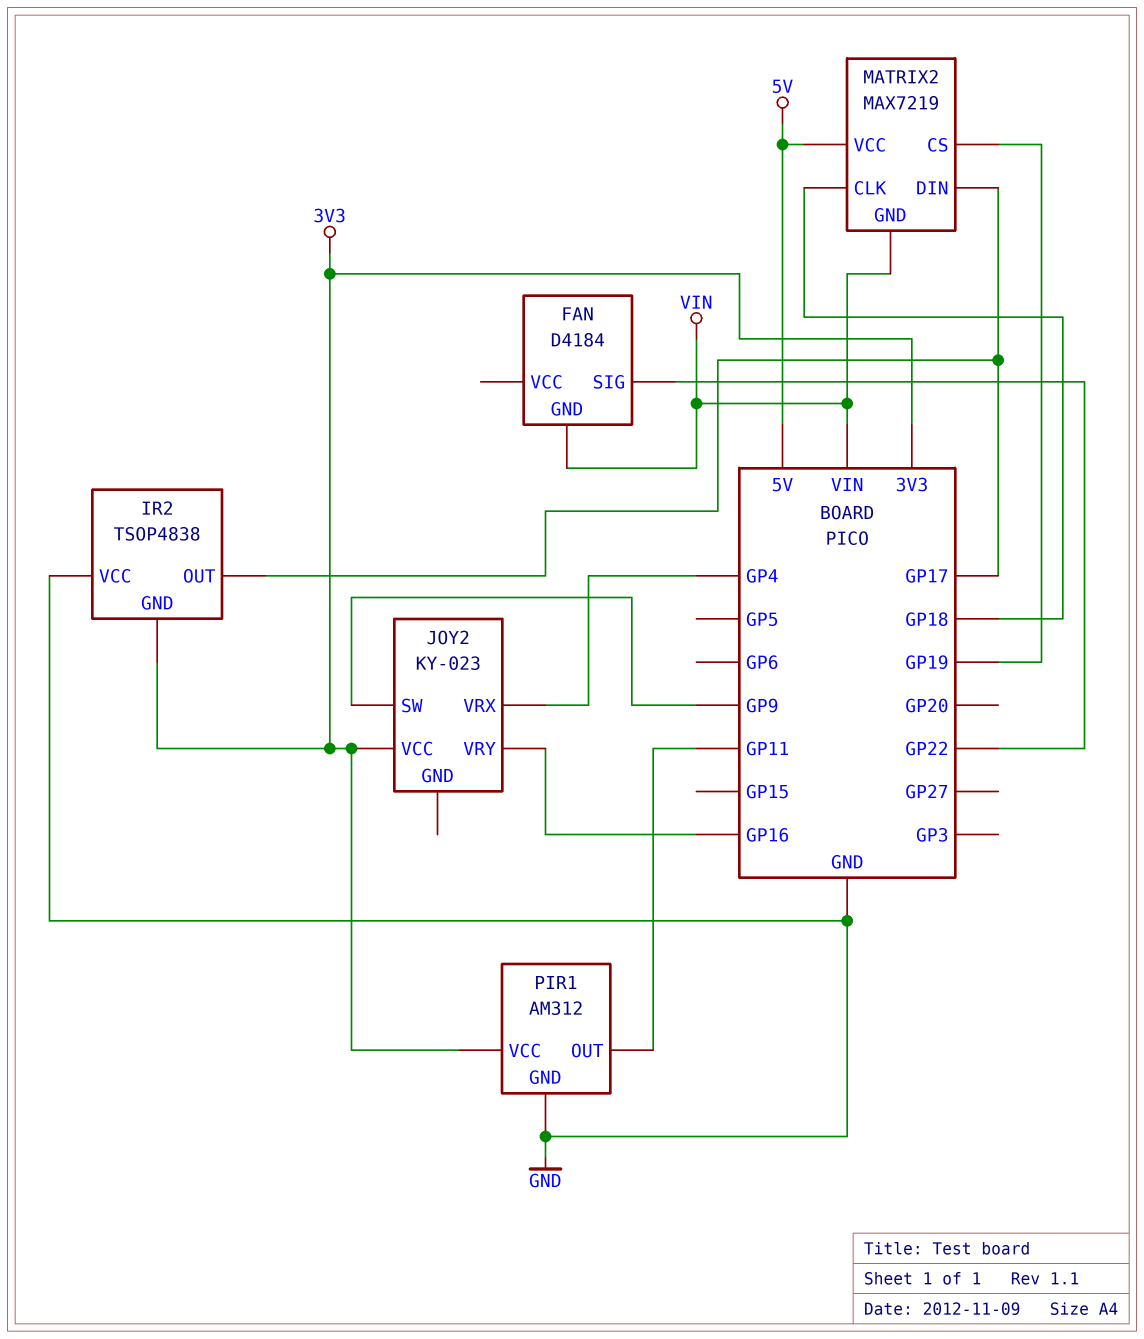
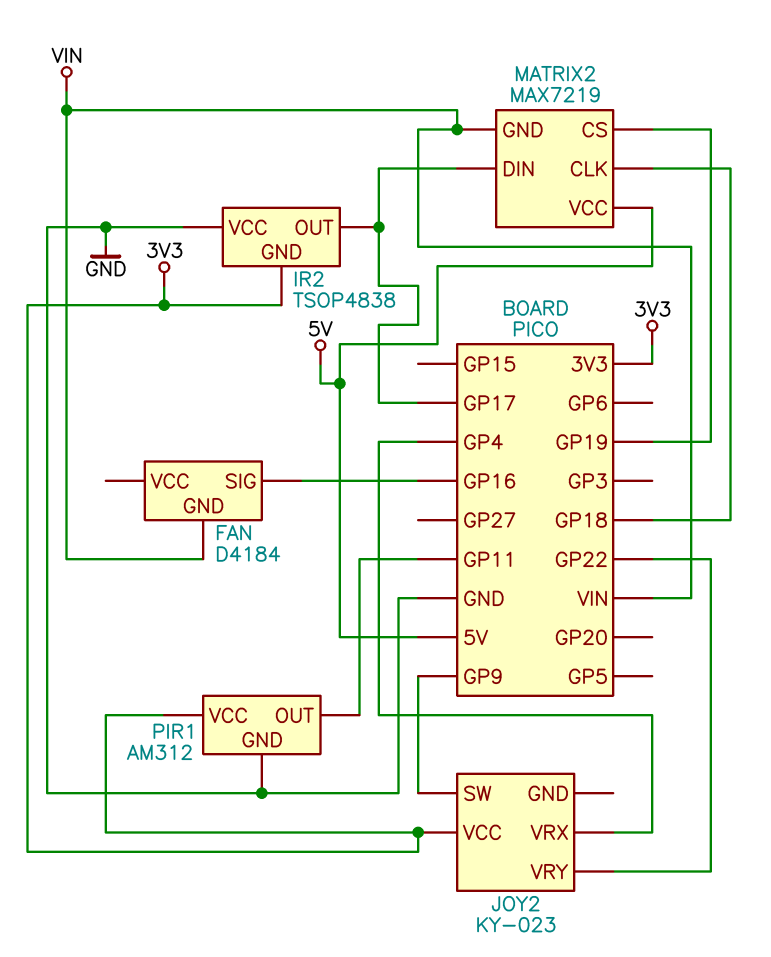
FAN pin SIG: GP22 -> GP16
JOY2 pin VRY: GP16 -> GP22

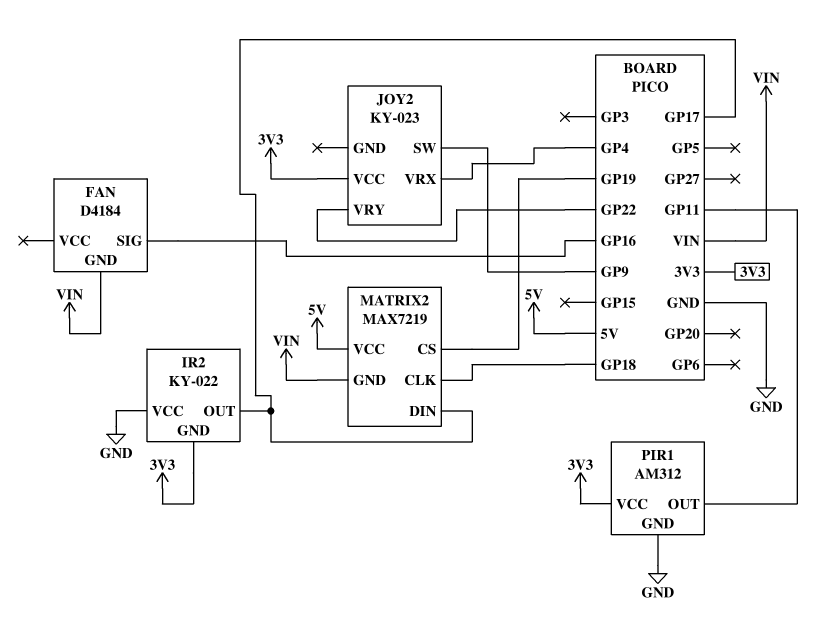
IR2: TSOP4838 -> KY-022

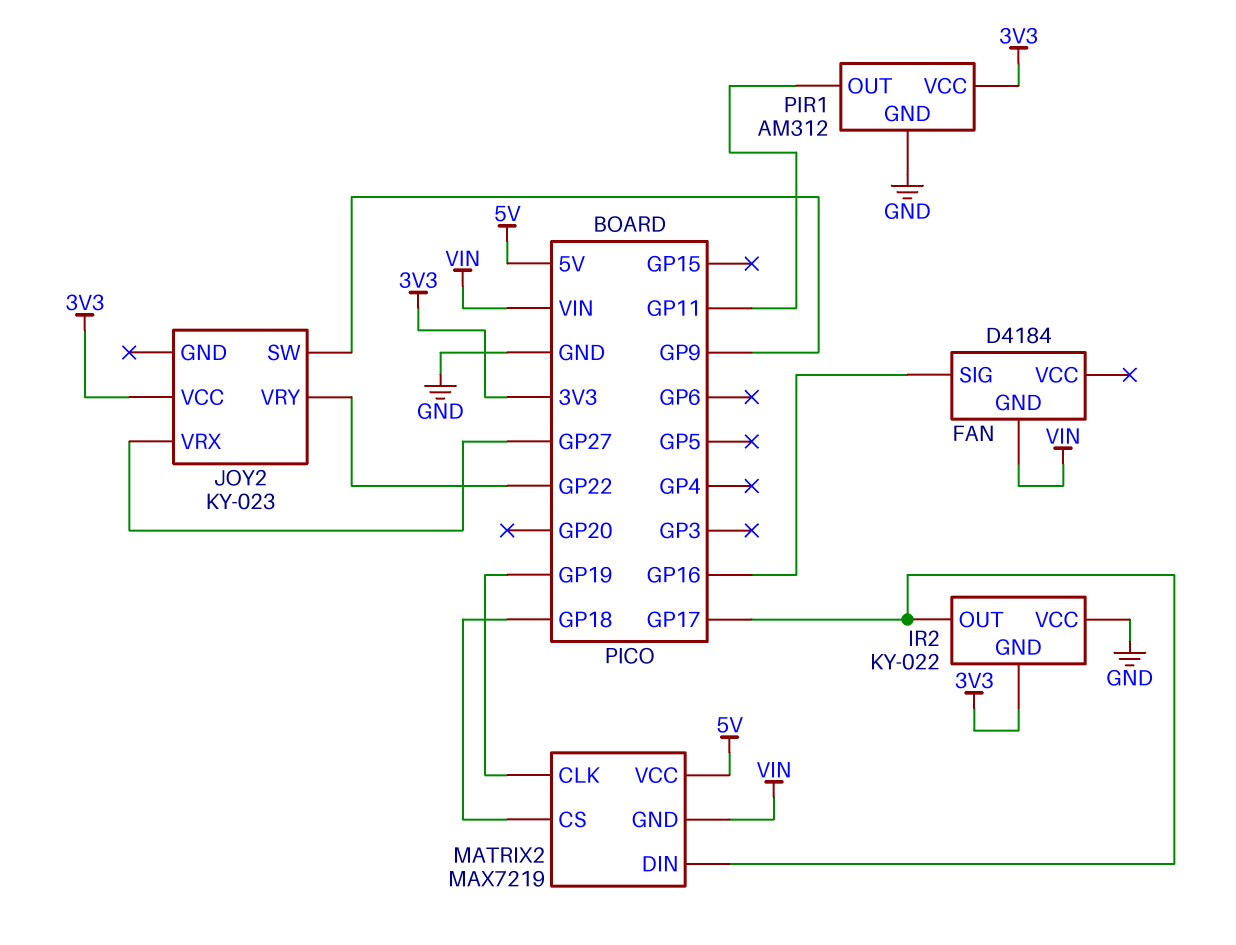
JOY2 pin VRX: GP4 -> GP27
MATRIX2 pin CLK: GP18 -> GP19
MATRIX2 pin CS: GP19 -> GP18

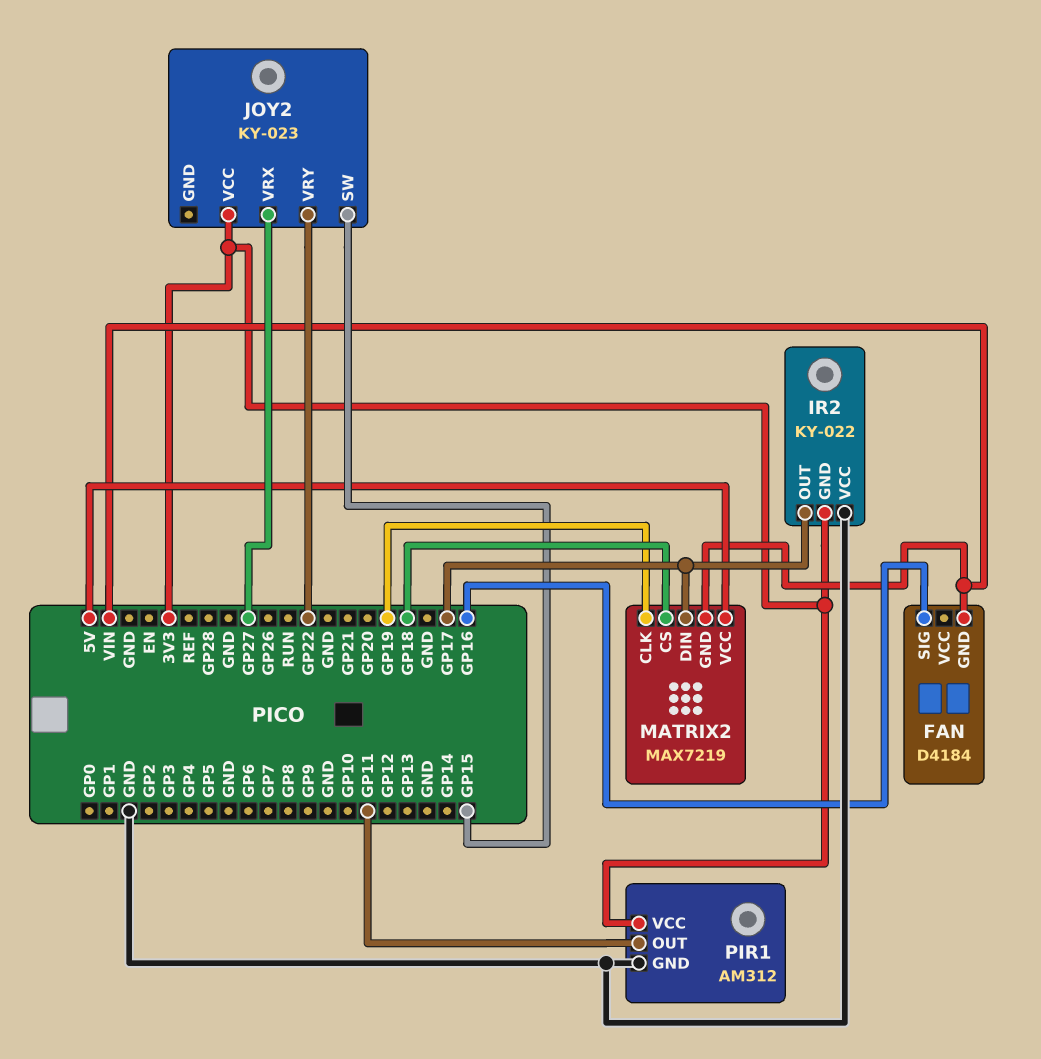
JOY2 pin SW: GP9 -> GP15

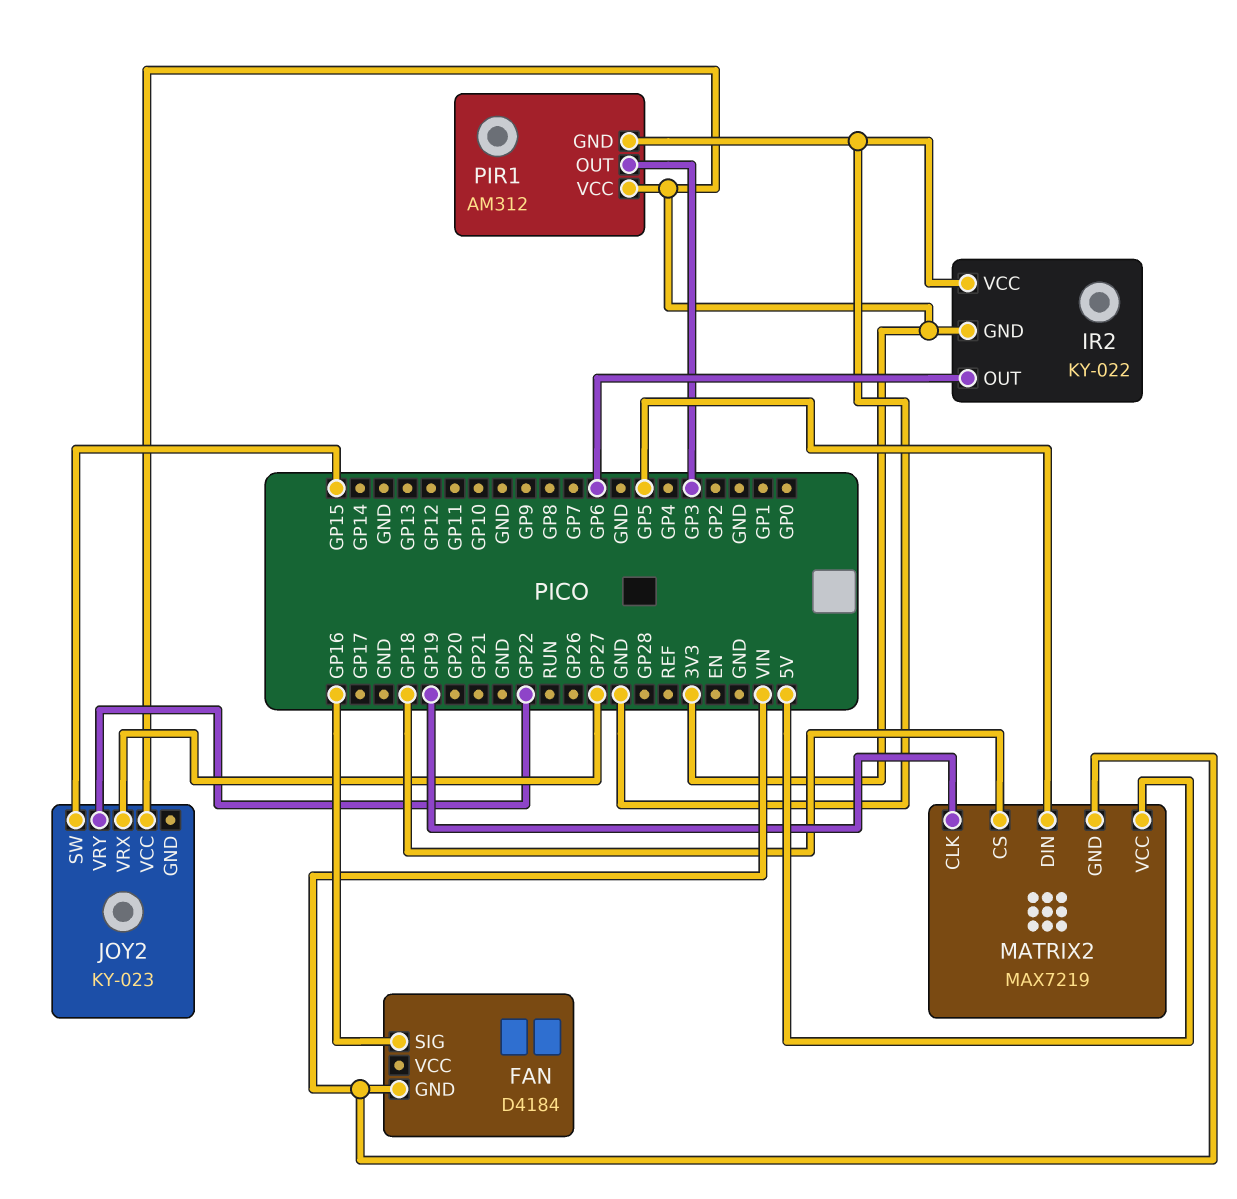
IR2 pin OUT: GP17 -> GP6
MATRIX2 pin DIN: GP17 -> GP5
PIR1 pin OUT: GP11 -> GP3

